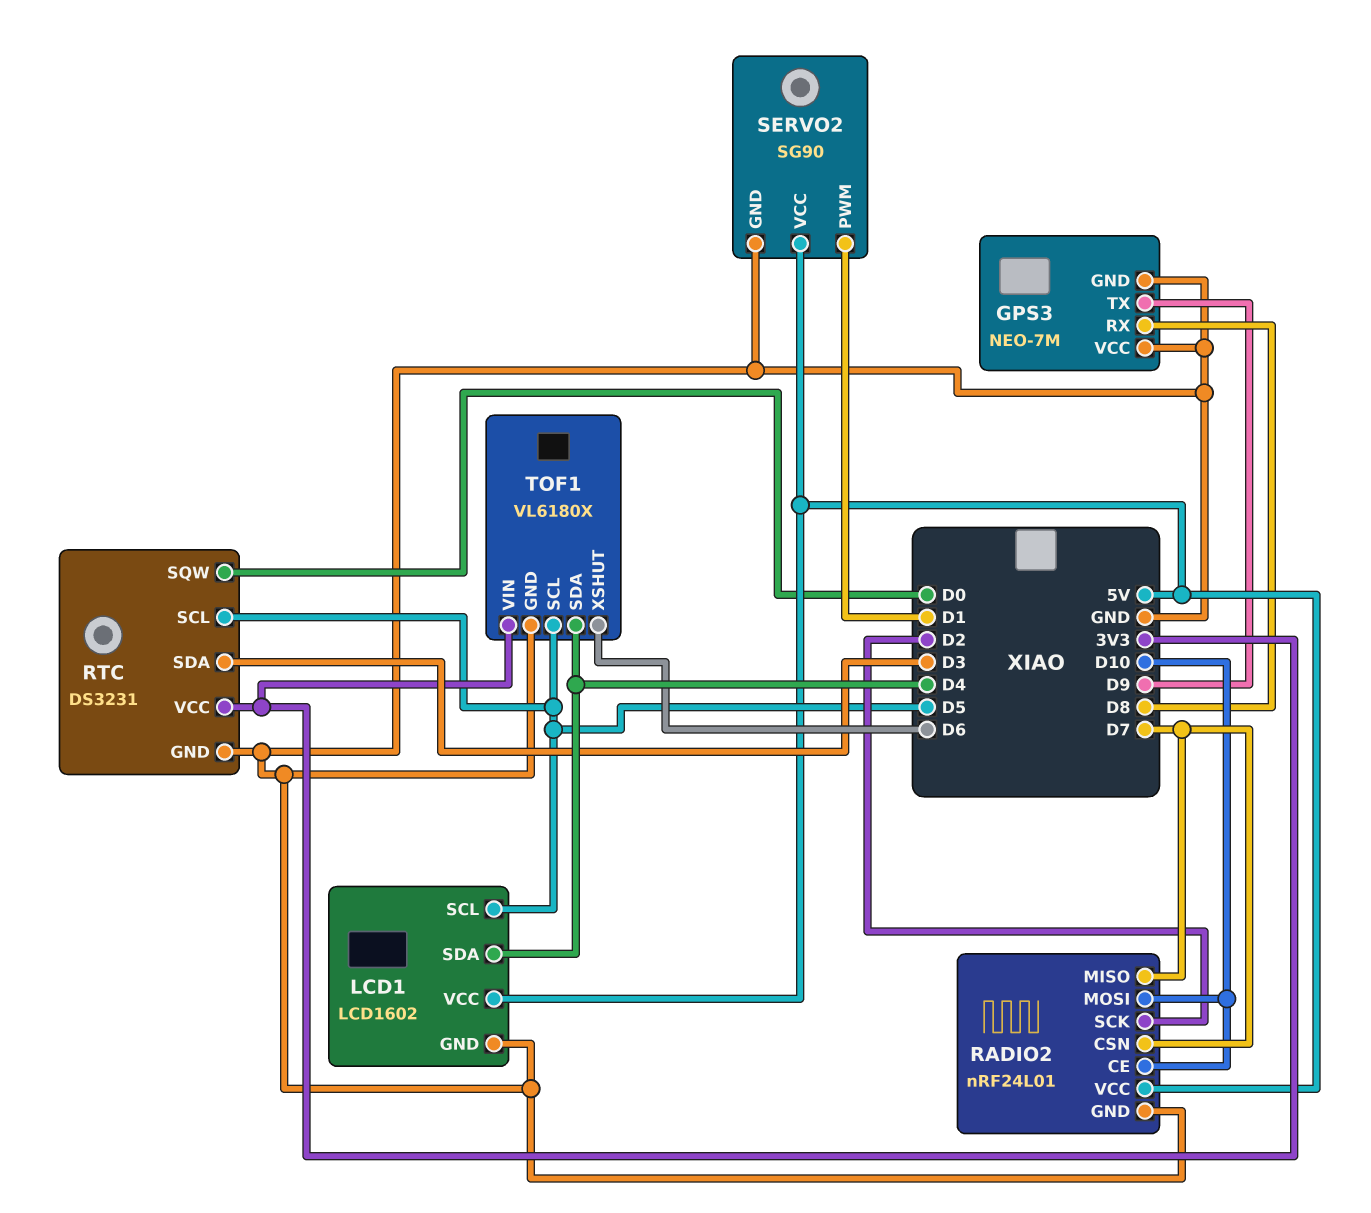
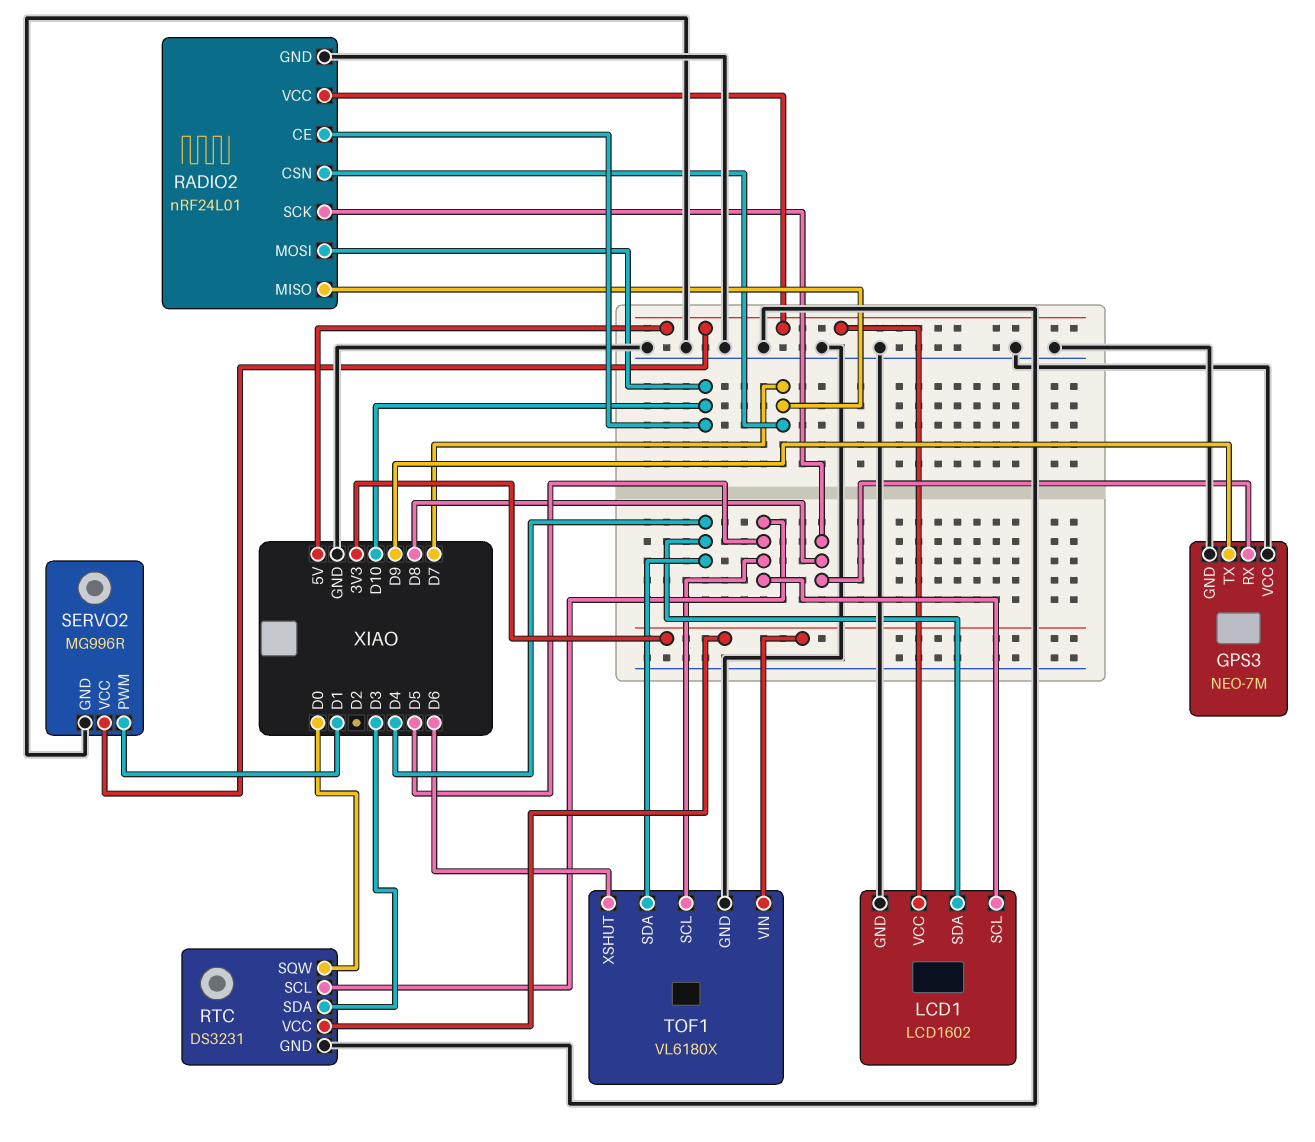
RADIO2 pin SCK: D2 -> D8
SERVO2: SG90 -> MG996R

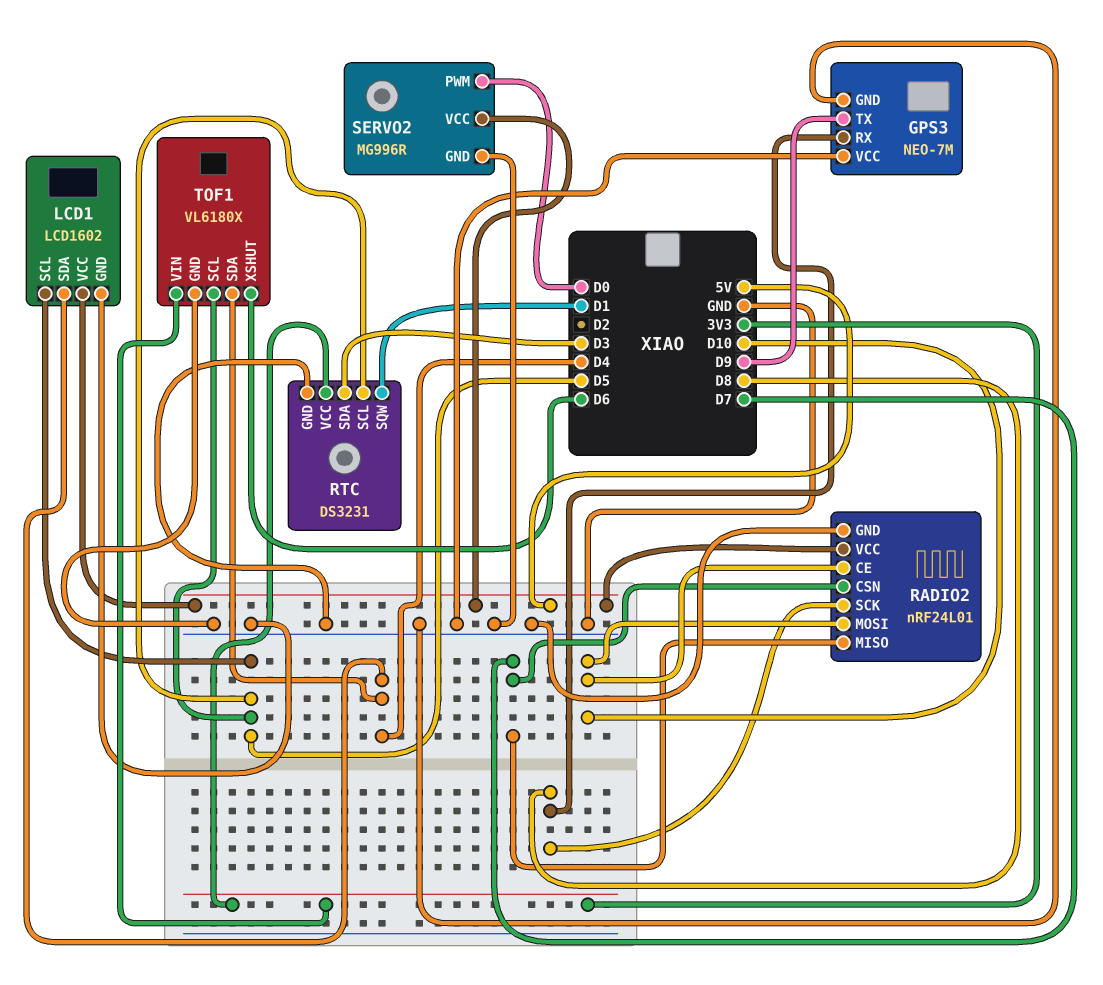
RTC pin SQW: D0 -> D1
SERVO2 pin PWM: D1 -> D0

